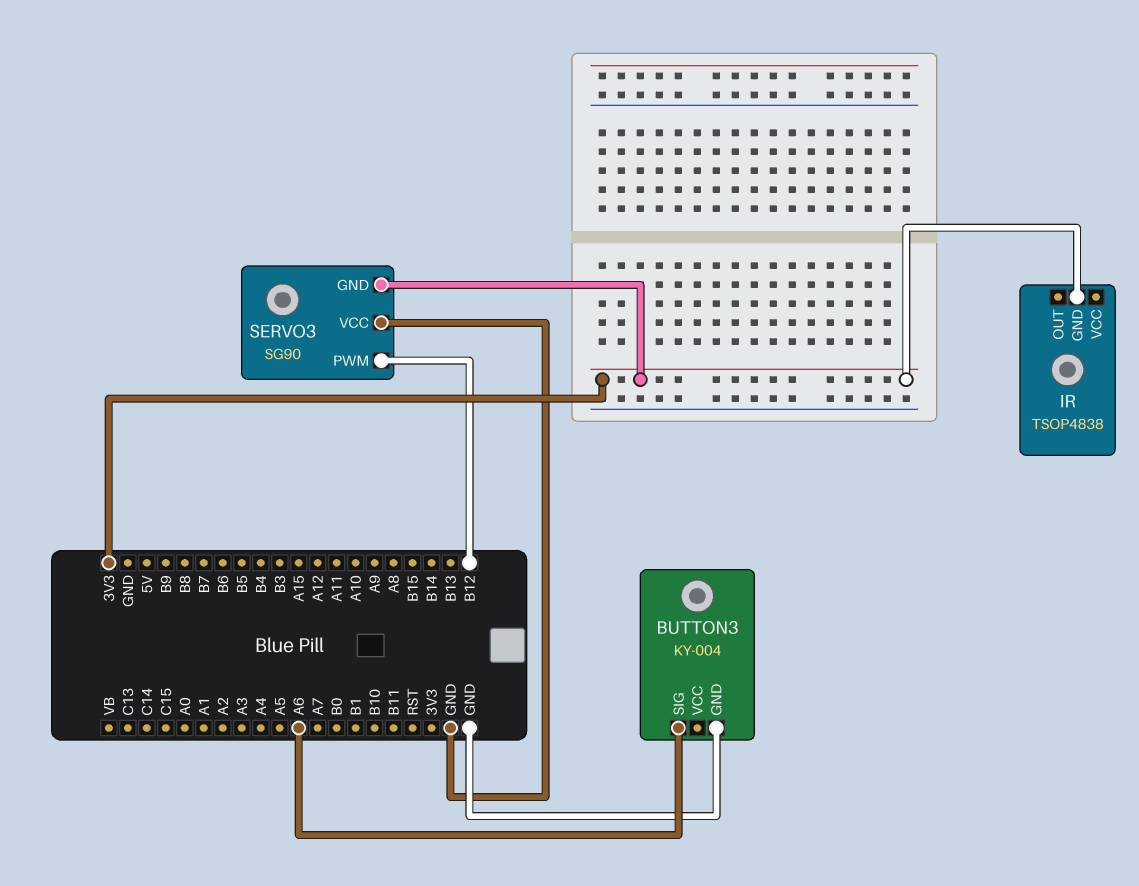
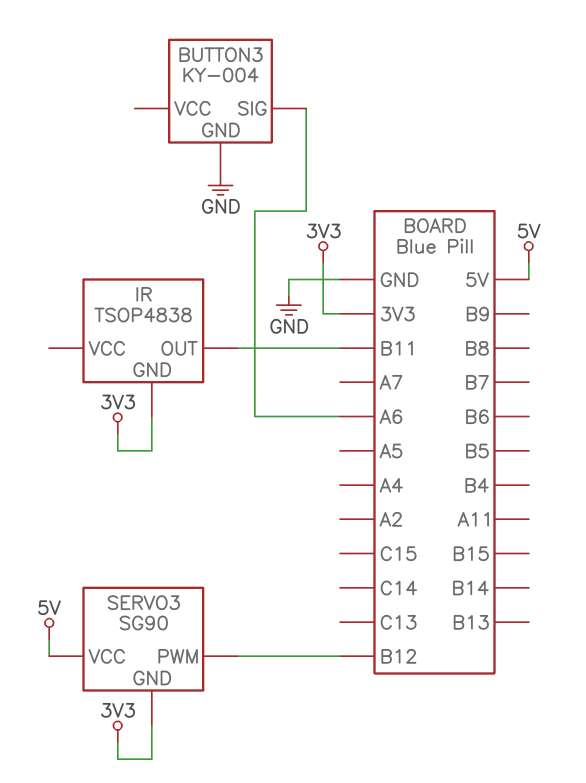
IR pin OUT: none -> B11
SERVO3 pin VCC: GND -> 5V

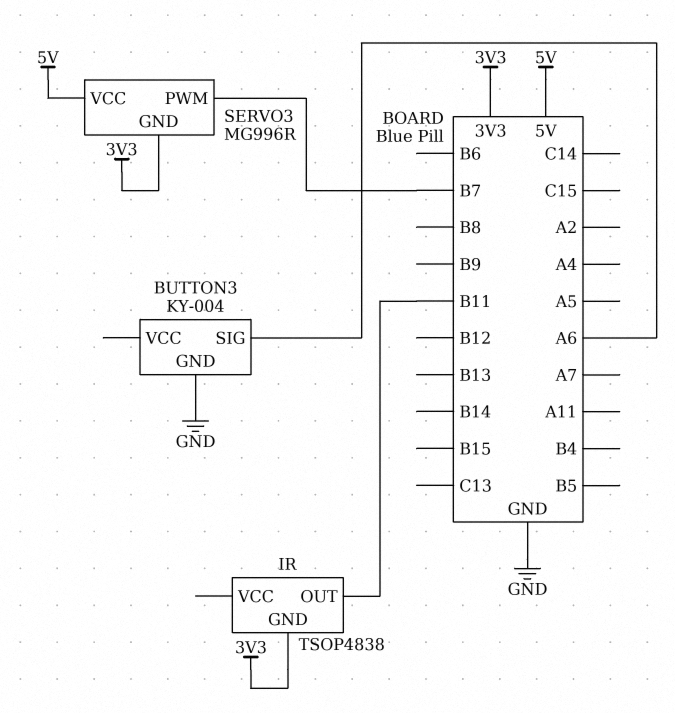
SERVO3: SG90 -> MG996R
SERVO3 pin PWM: B12 -> B7

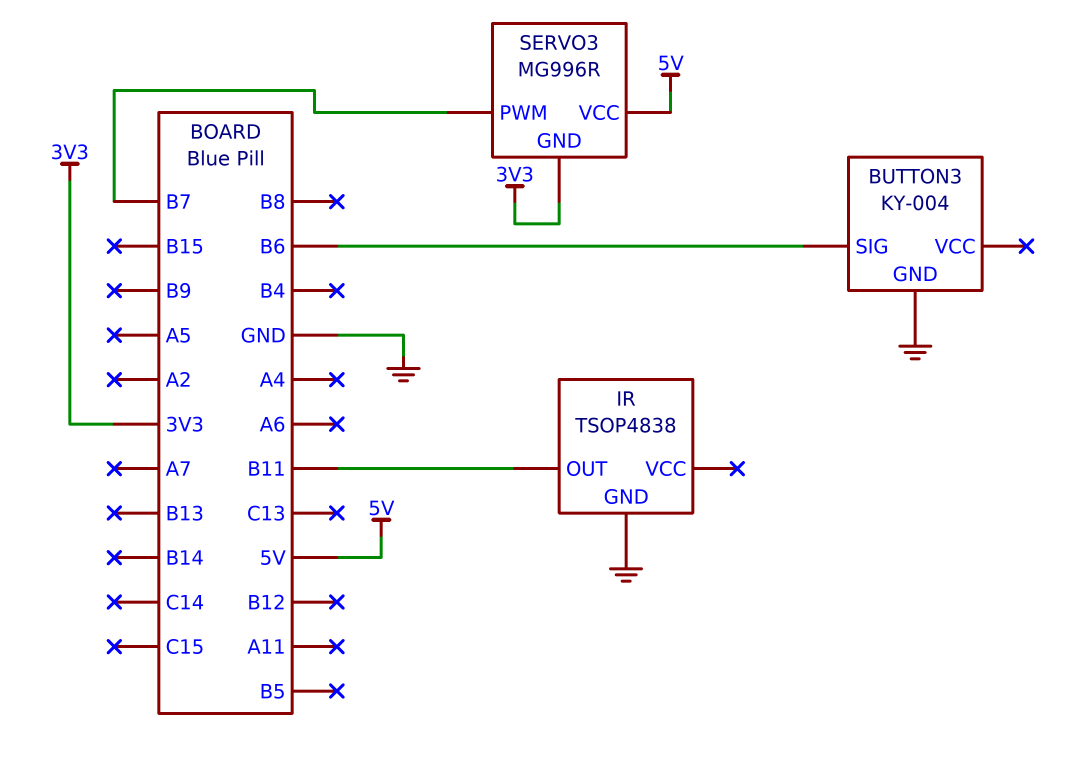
BUTTON3 pin SIG: A6 -> B6
IR pin GND: 3V3 -> GND

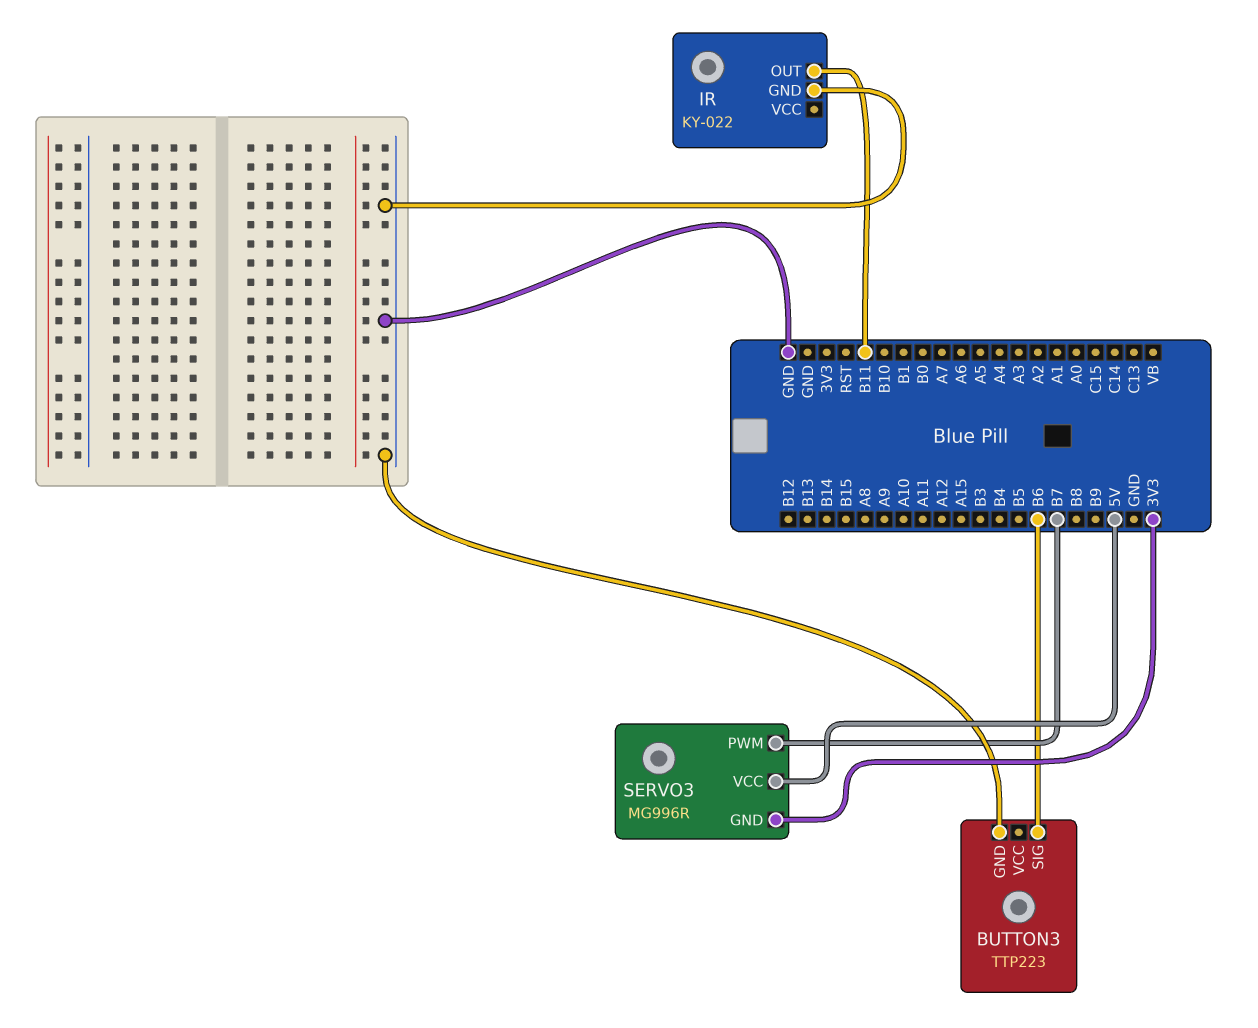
BUTTON3: KY-004 -> TTP223
IR: TSOP4838 -> KY-022

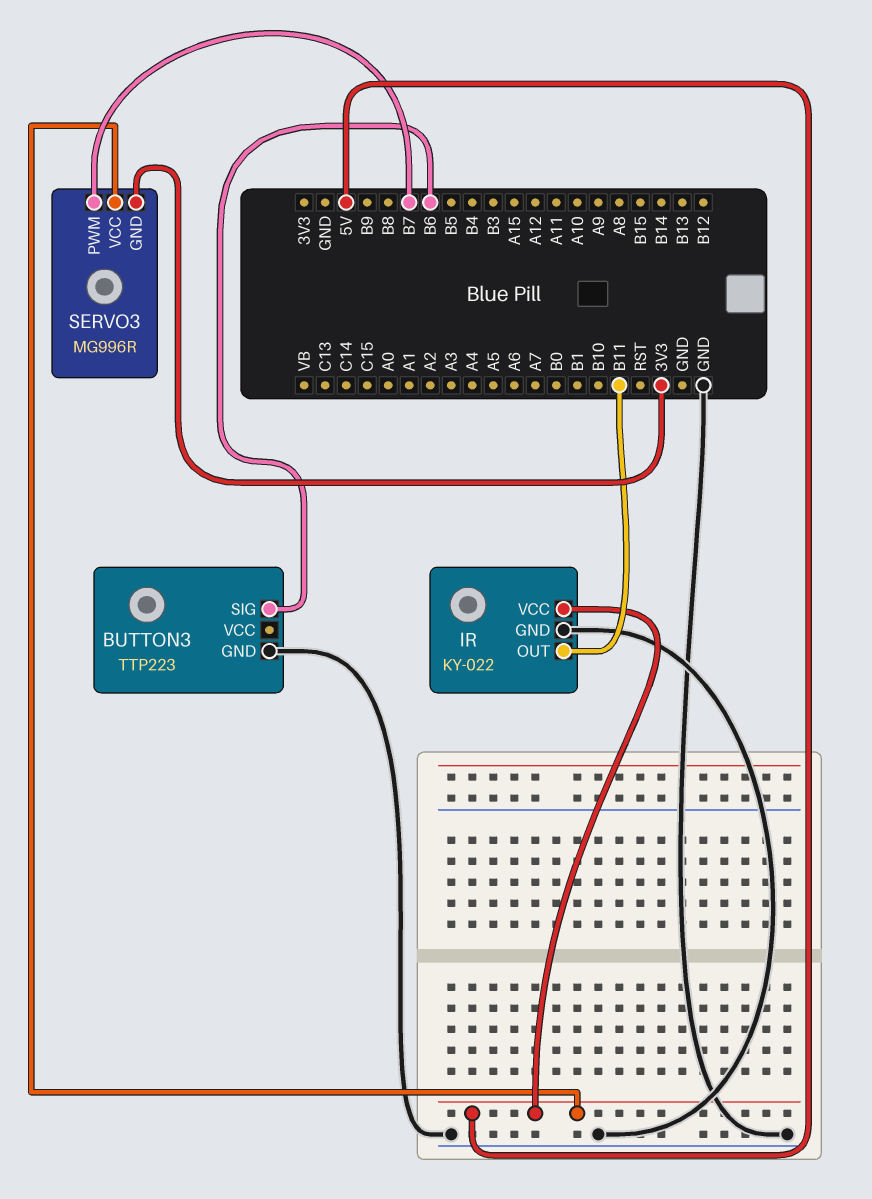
IR pin VCC: none -> 5V

